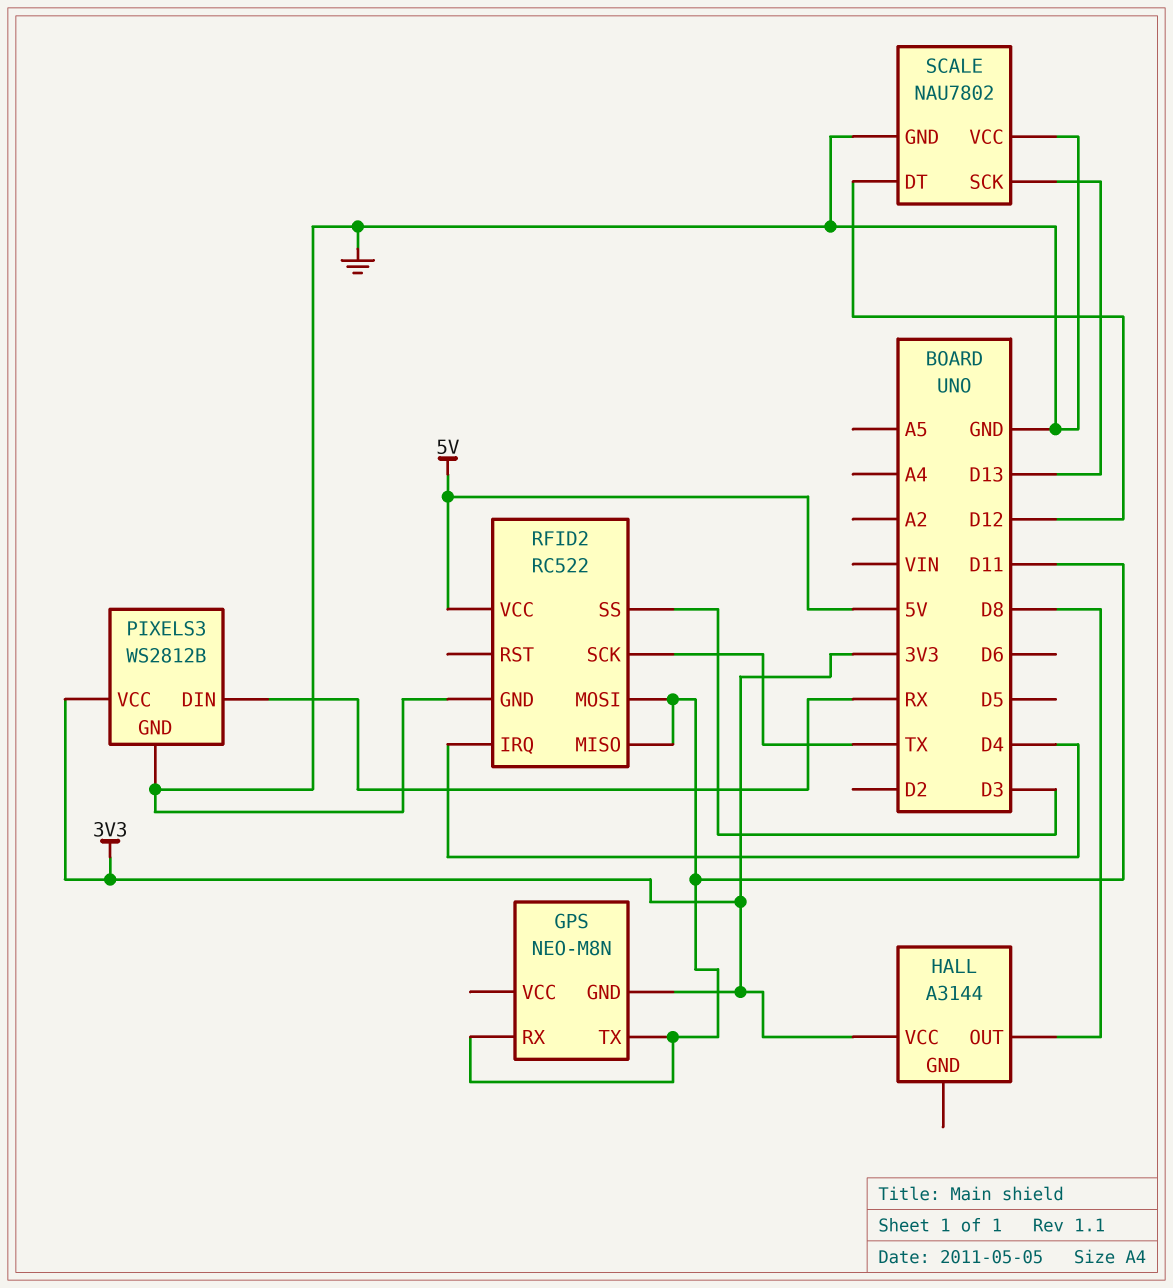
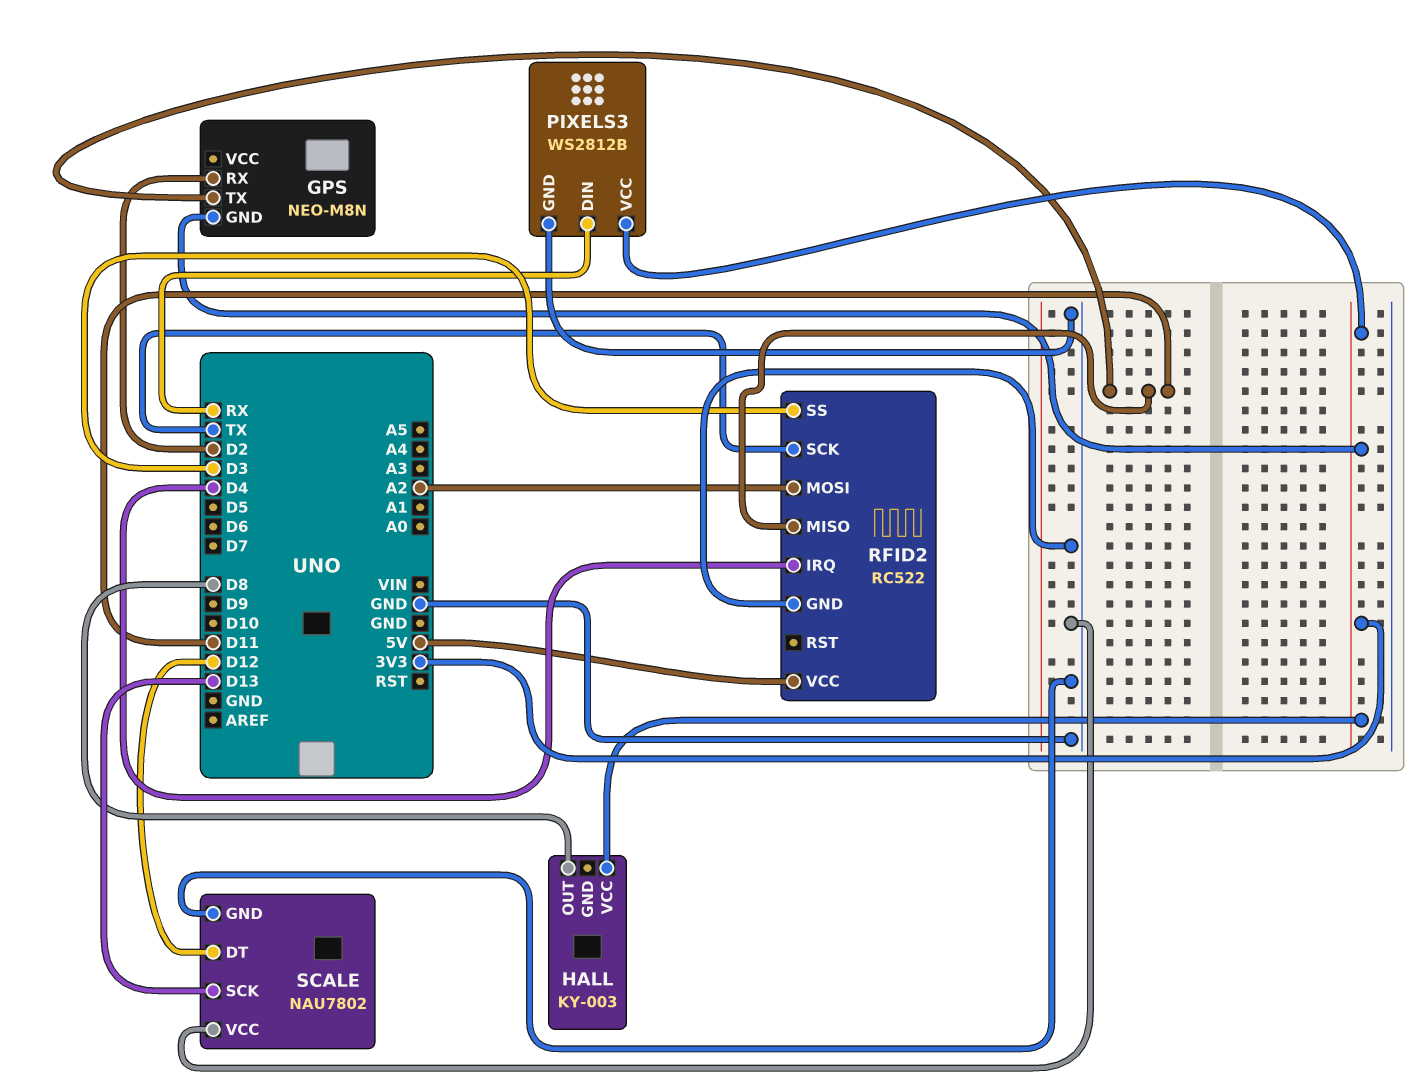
GPS pin RX: D11 -> D2
HALL: A3144 -> KY-003
RFID2 pin MOSI: D11 -> A2

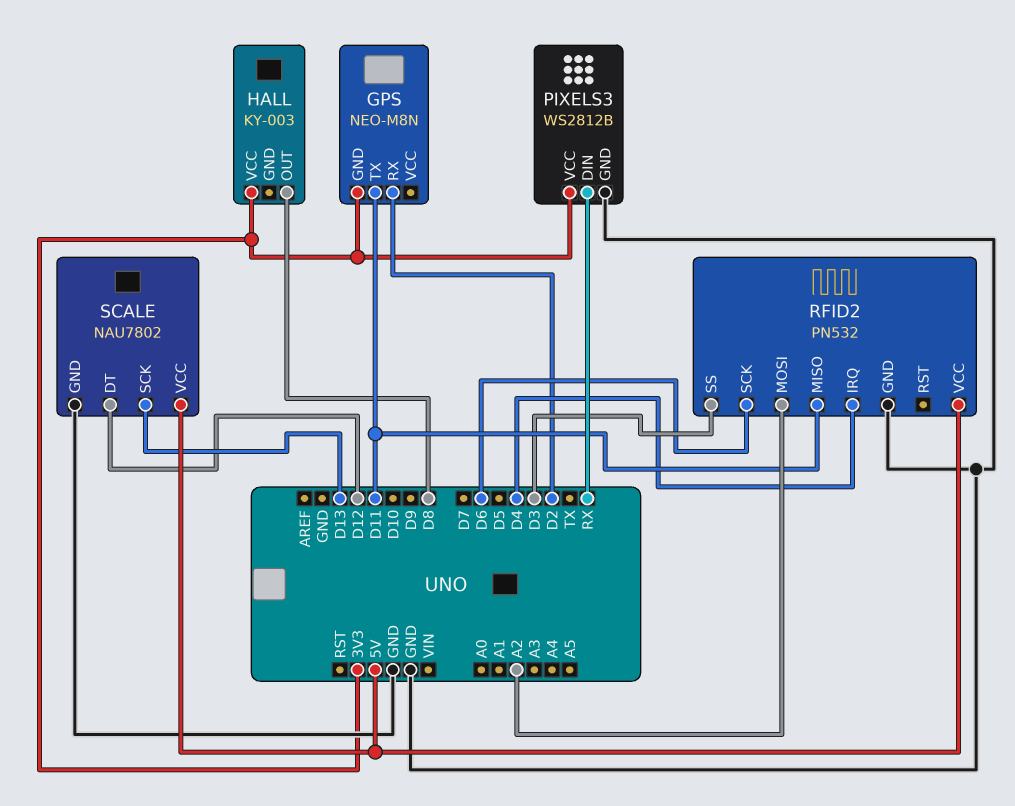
RFID2: RC522 -> PN532
RFID2 pin SCK: TX -> D6
SCALE pin VCC: GND -> 5V

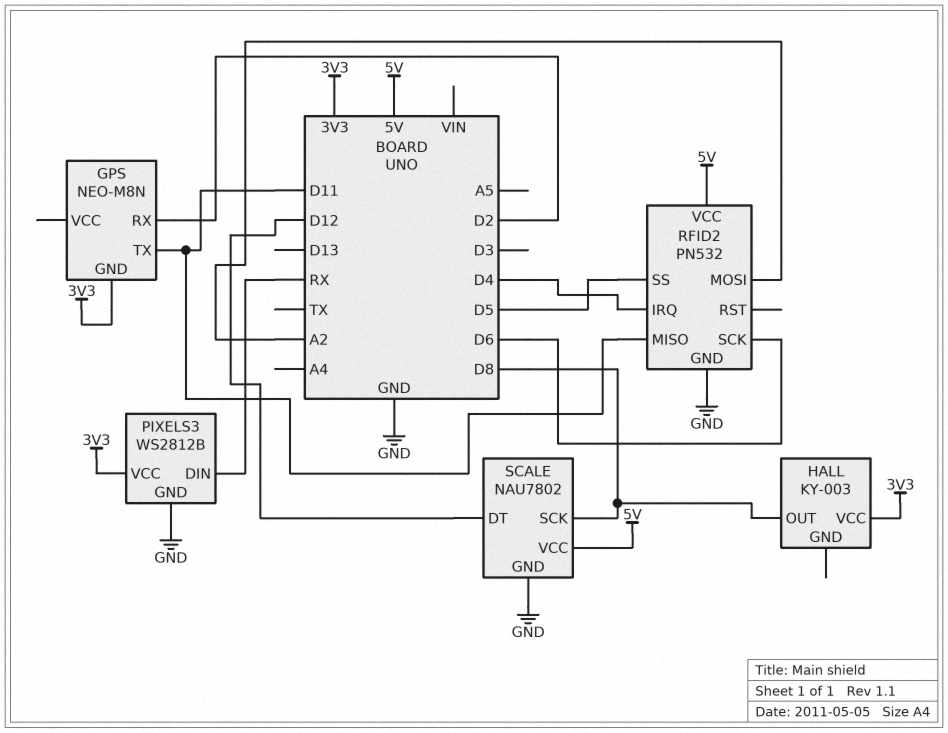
RFID2 pin SS: D3 -> D5
SCALE pin SCK: D13 -> D8

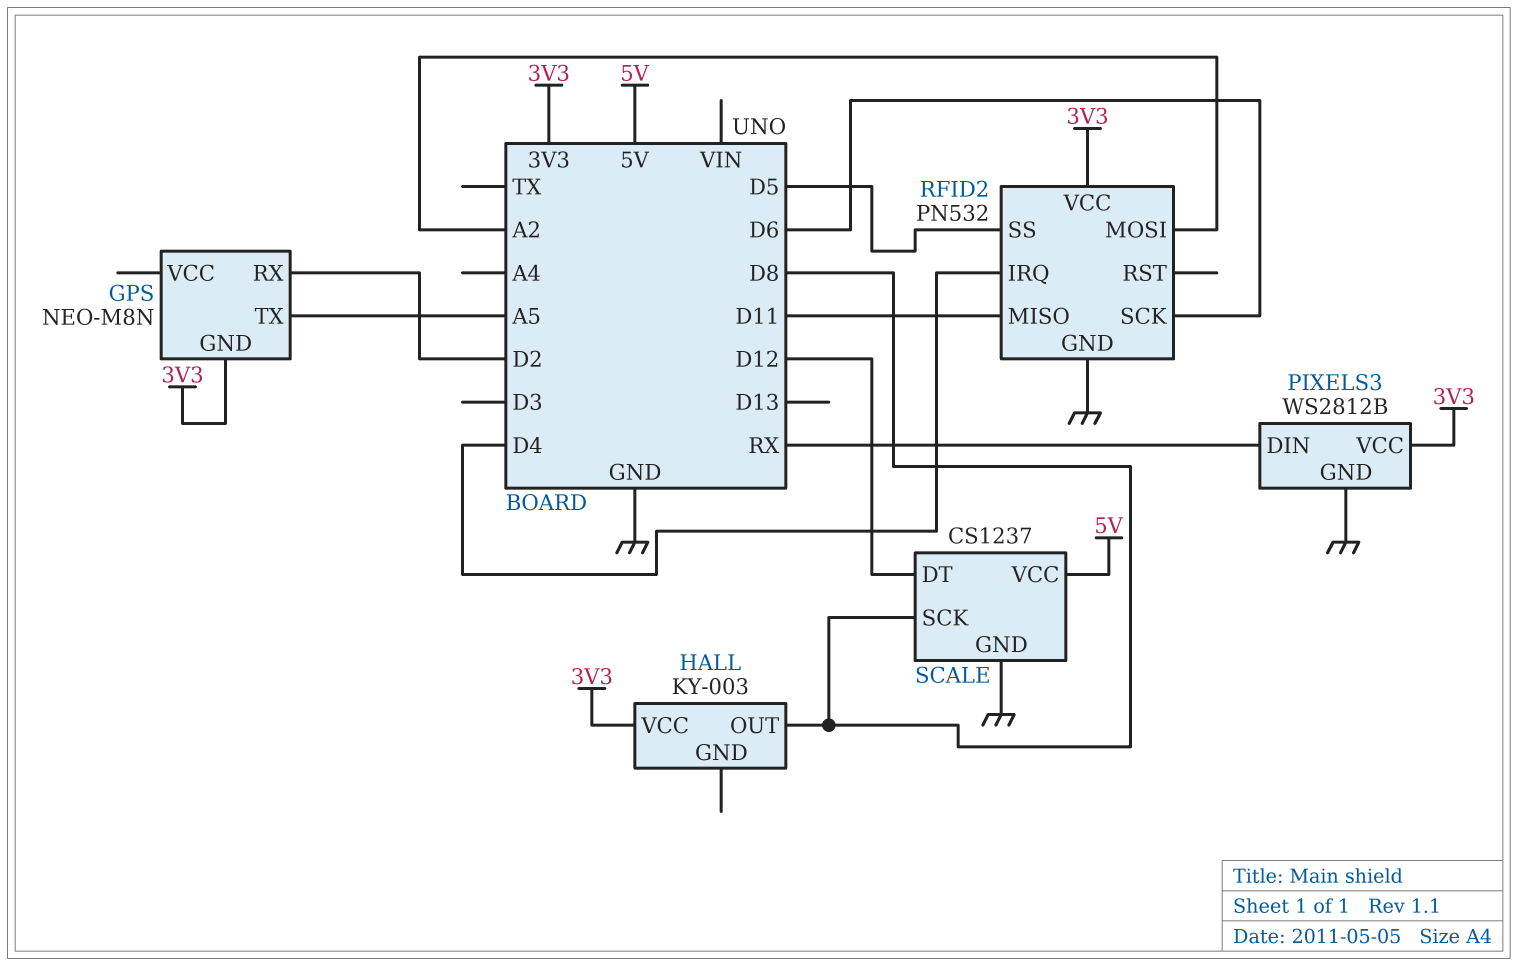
GPS pin TX: D11 -> A5
RFID2 pin VCC: 5V -> 3V3
SCALE: NAU7802 -> CS1237

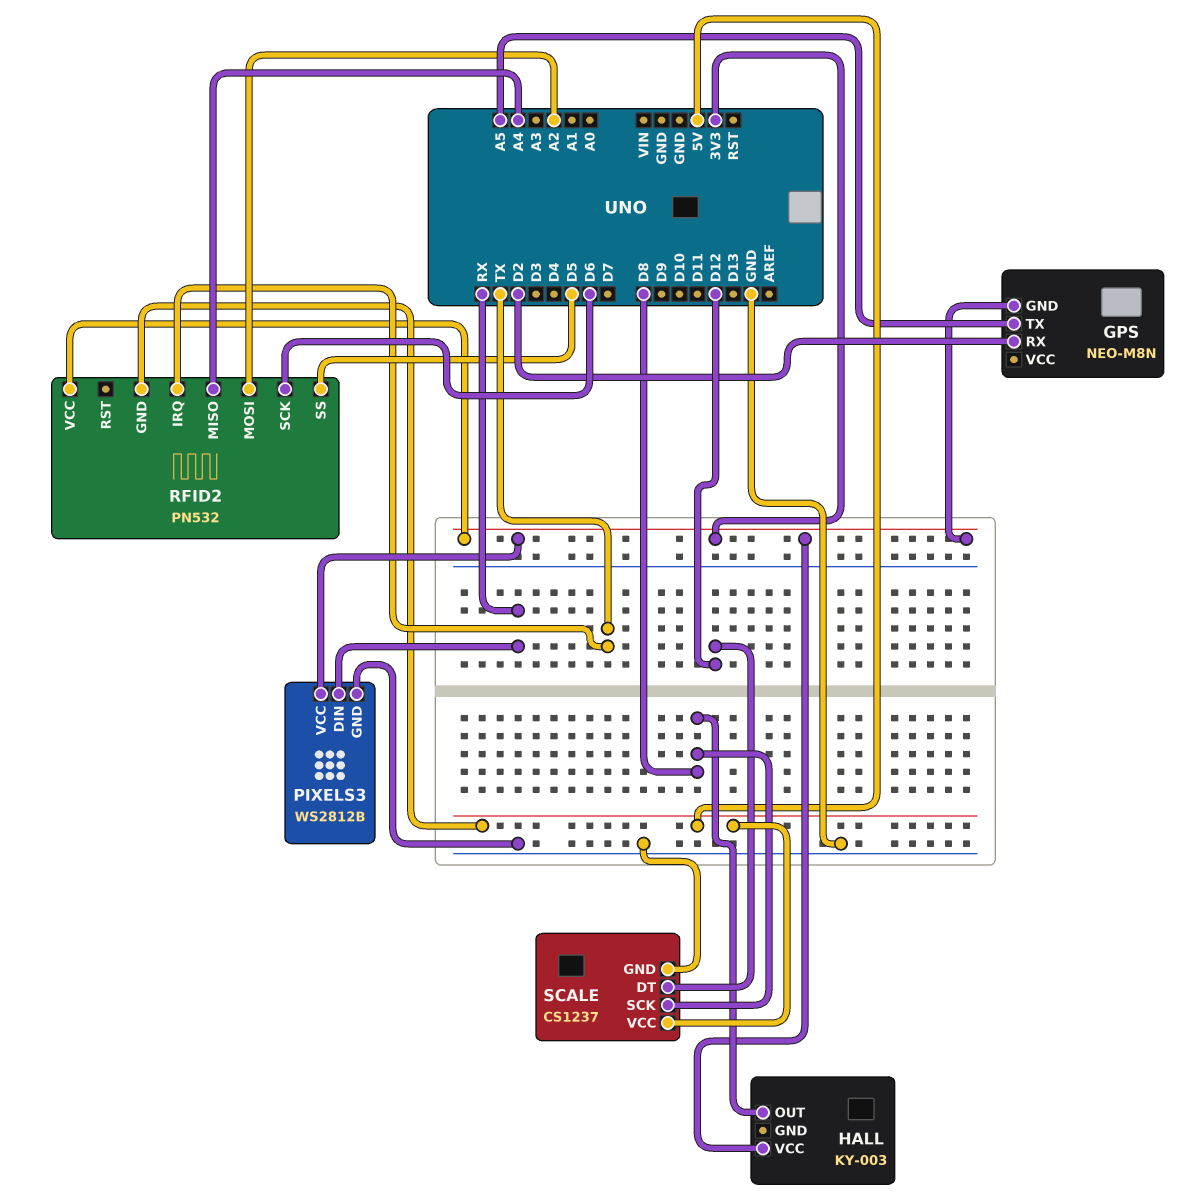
RFID2 pin GND: GND -> 5V
RFID2 pin IRQ: D4 -> TX
RFID2 pin MISO: D11 -> A4

